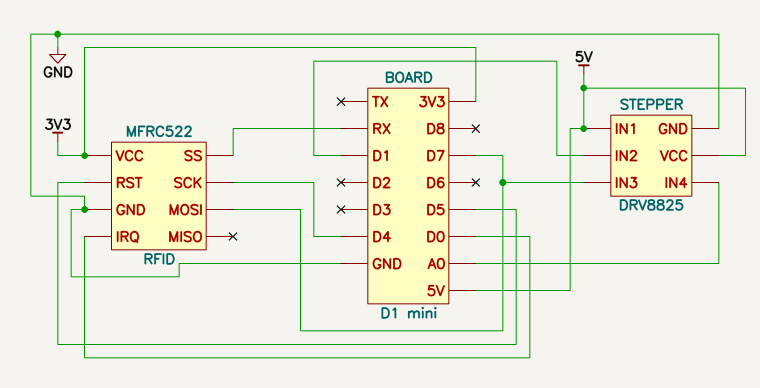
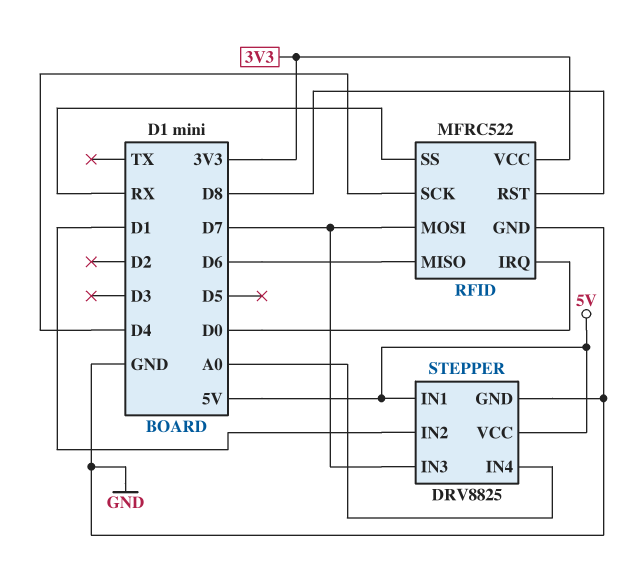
RFID pin MISO: none -> D6
RFID pin RST: D5 -> D8

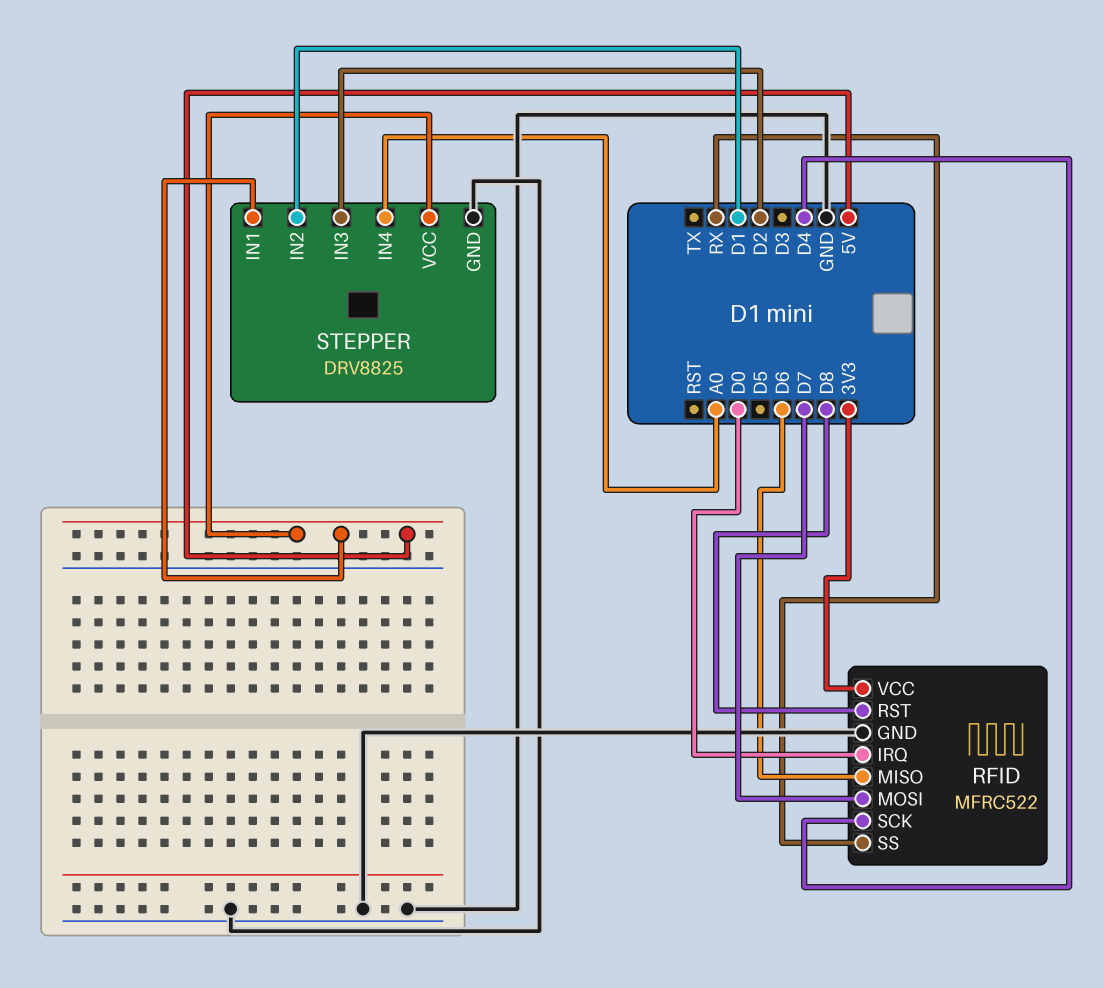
STEPPER pin IN3: D7 -> D2

